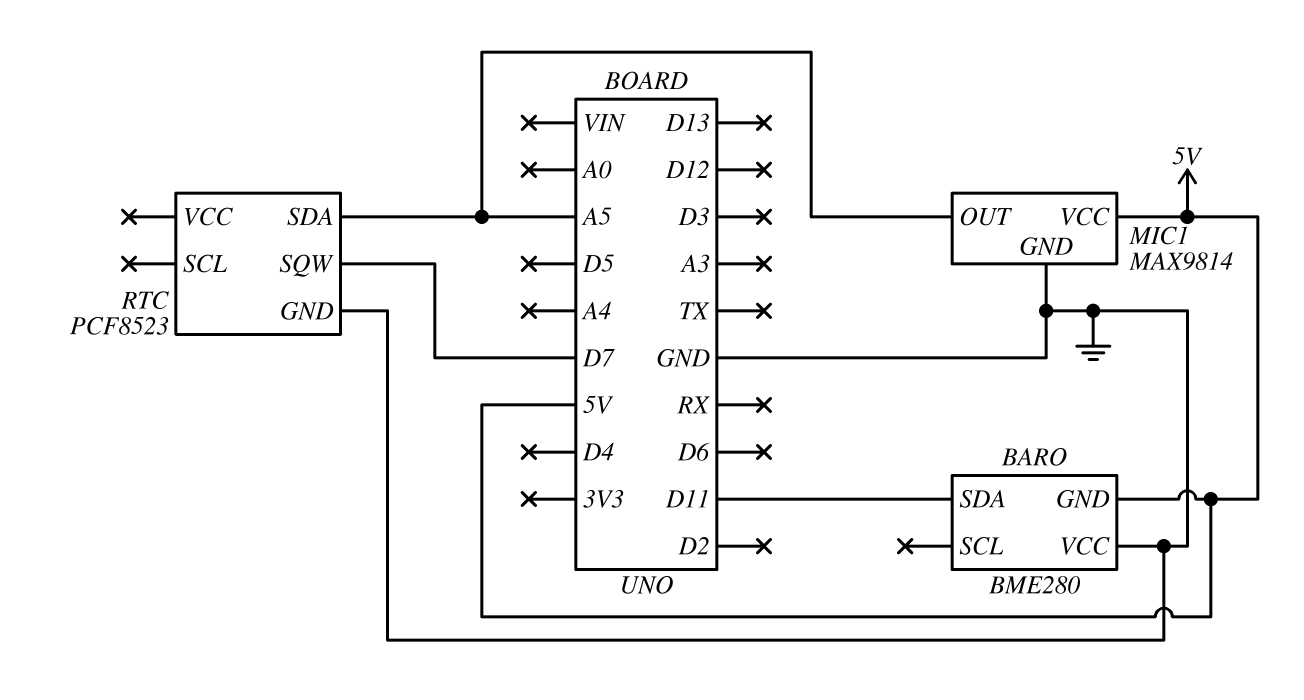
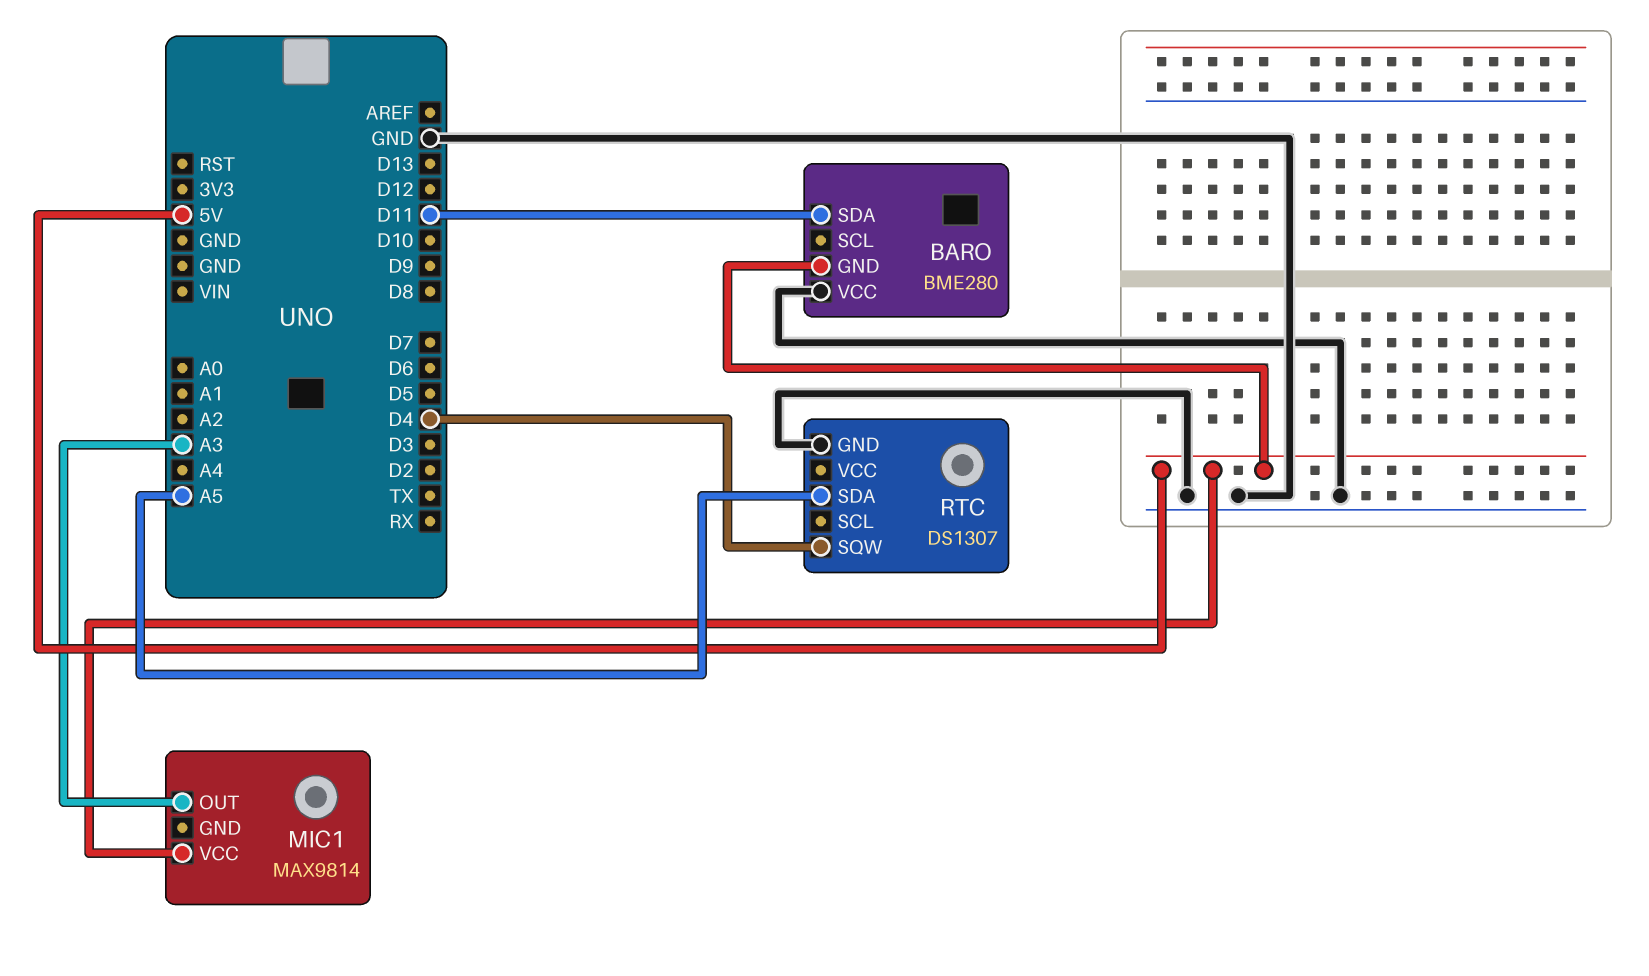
MIC1 pin GND: GND -> none
MIC1 pin OUT: A5 -> A3
RTC: PCF8523 -> DS1307
RTC pin SQW: D7 -> D4

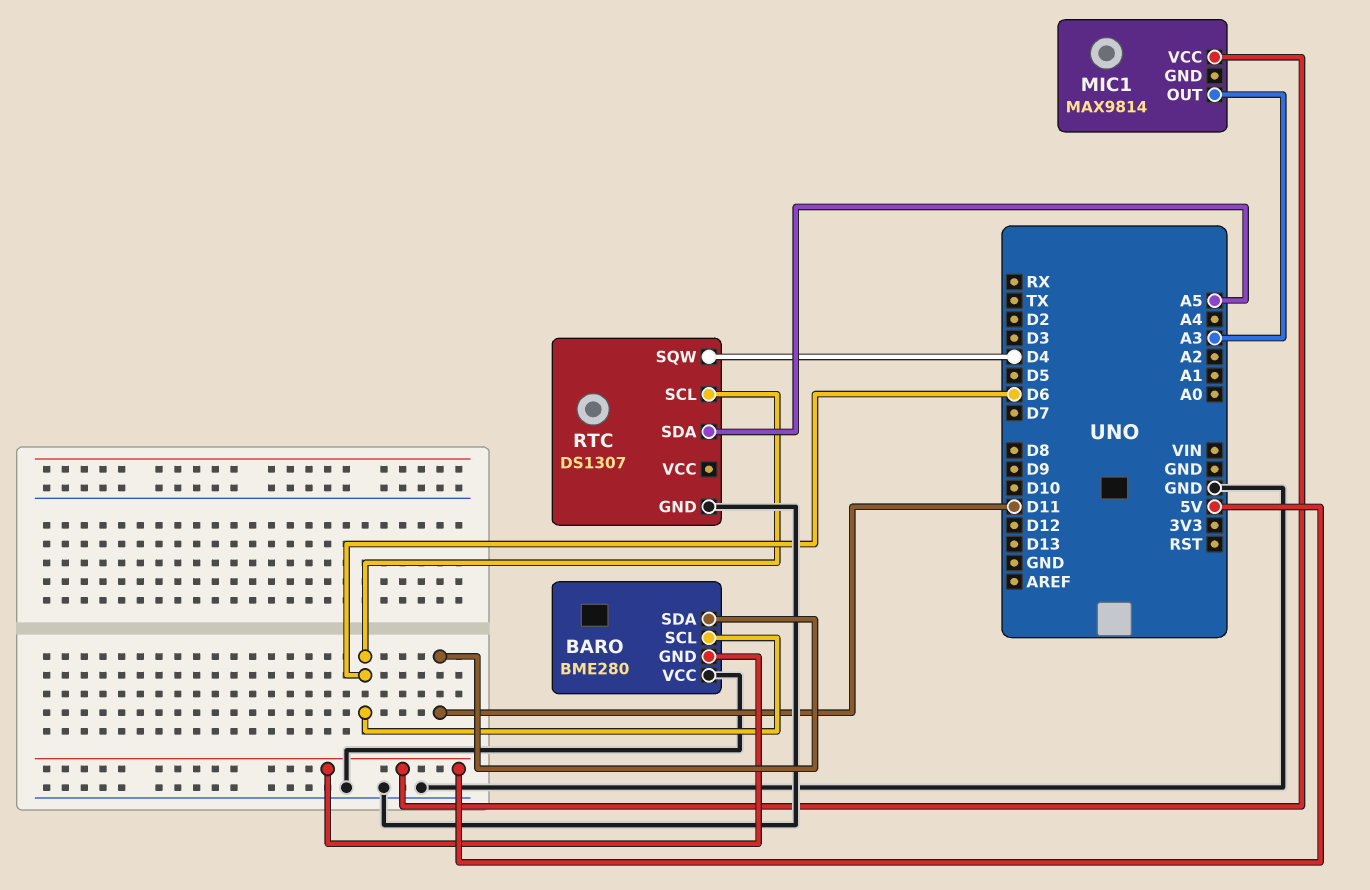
BARO pin SCL: none -> D6
RTC pin SCL: none -> D6

